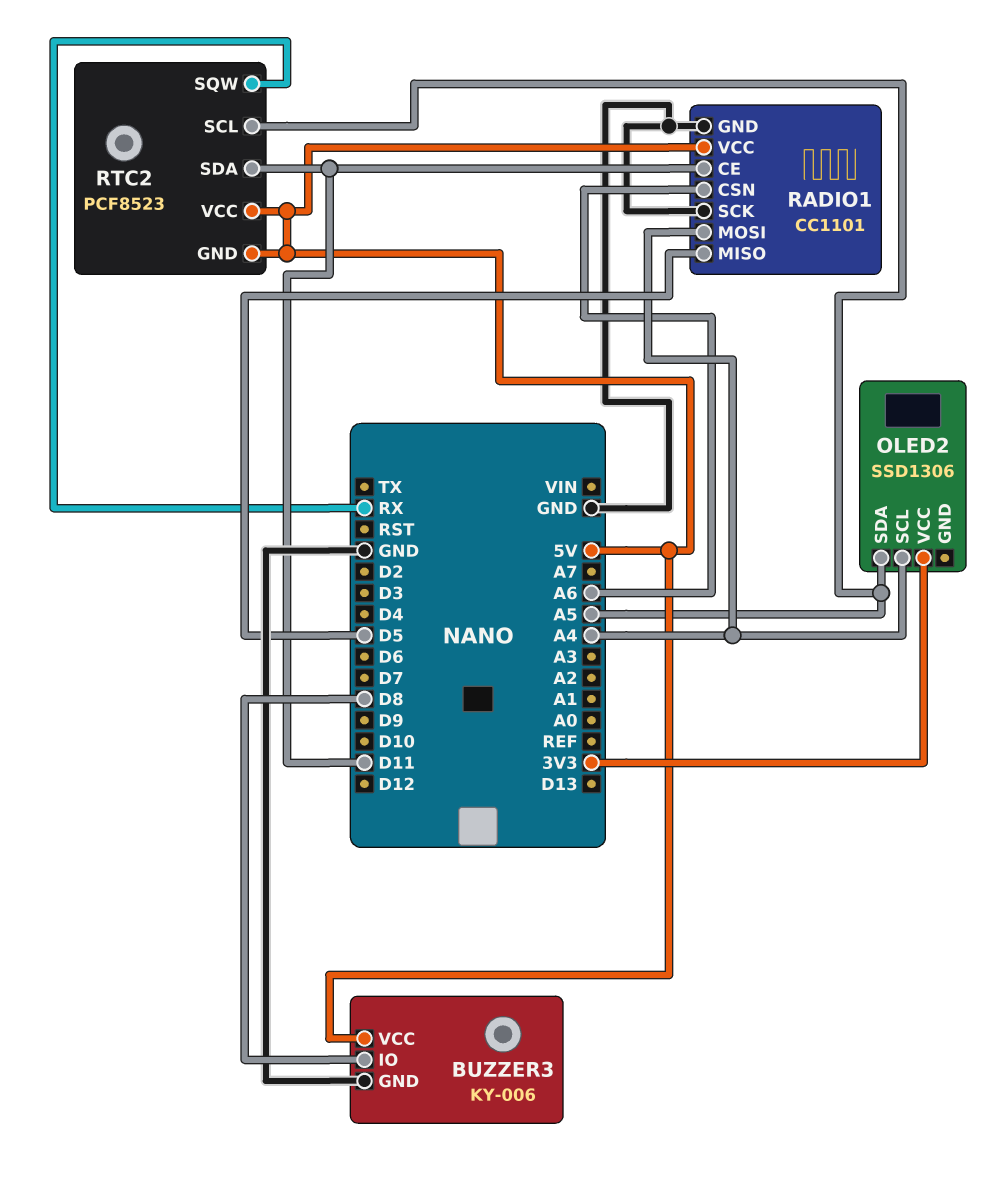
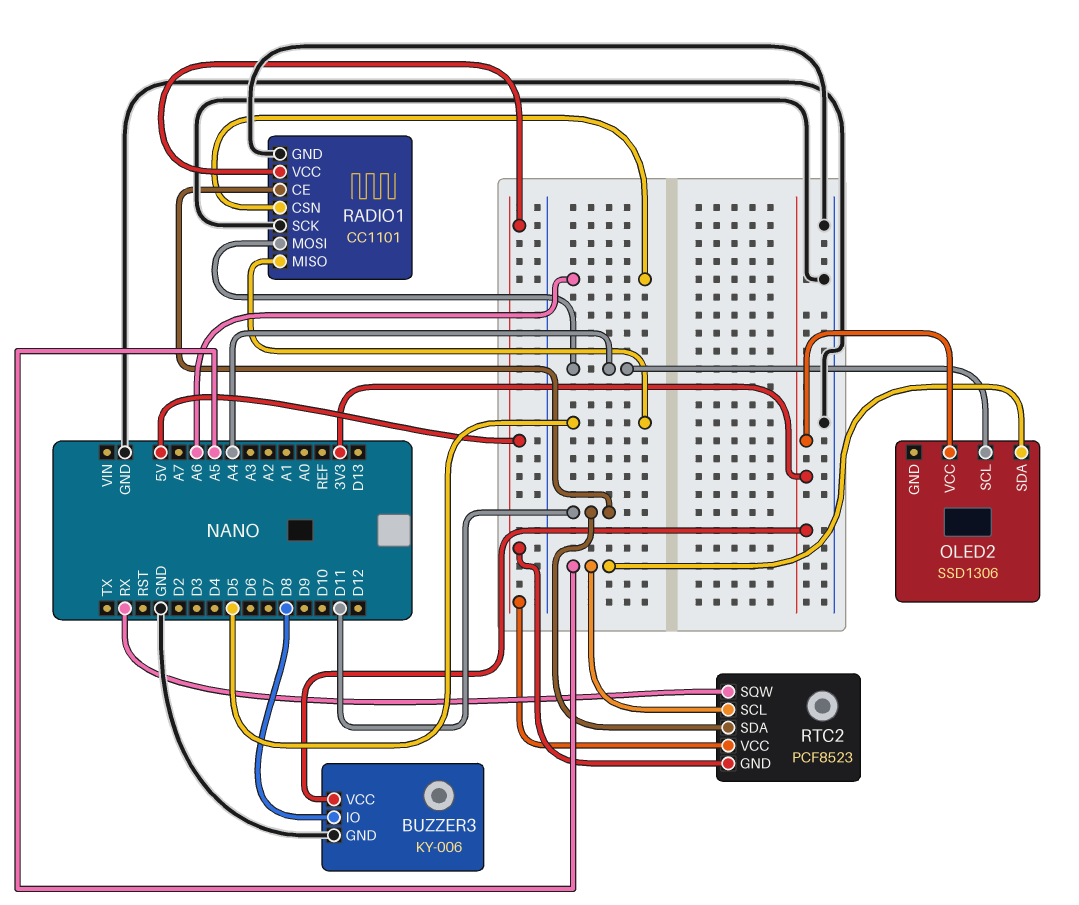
BUZZER3 pin VCC: 5V -> 3V3

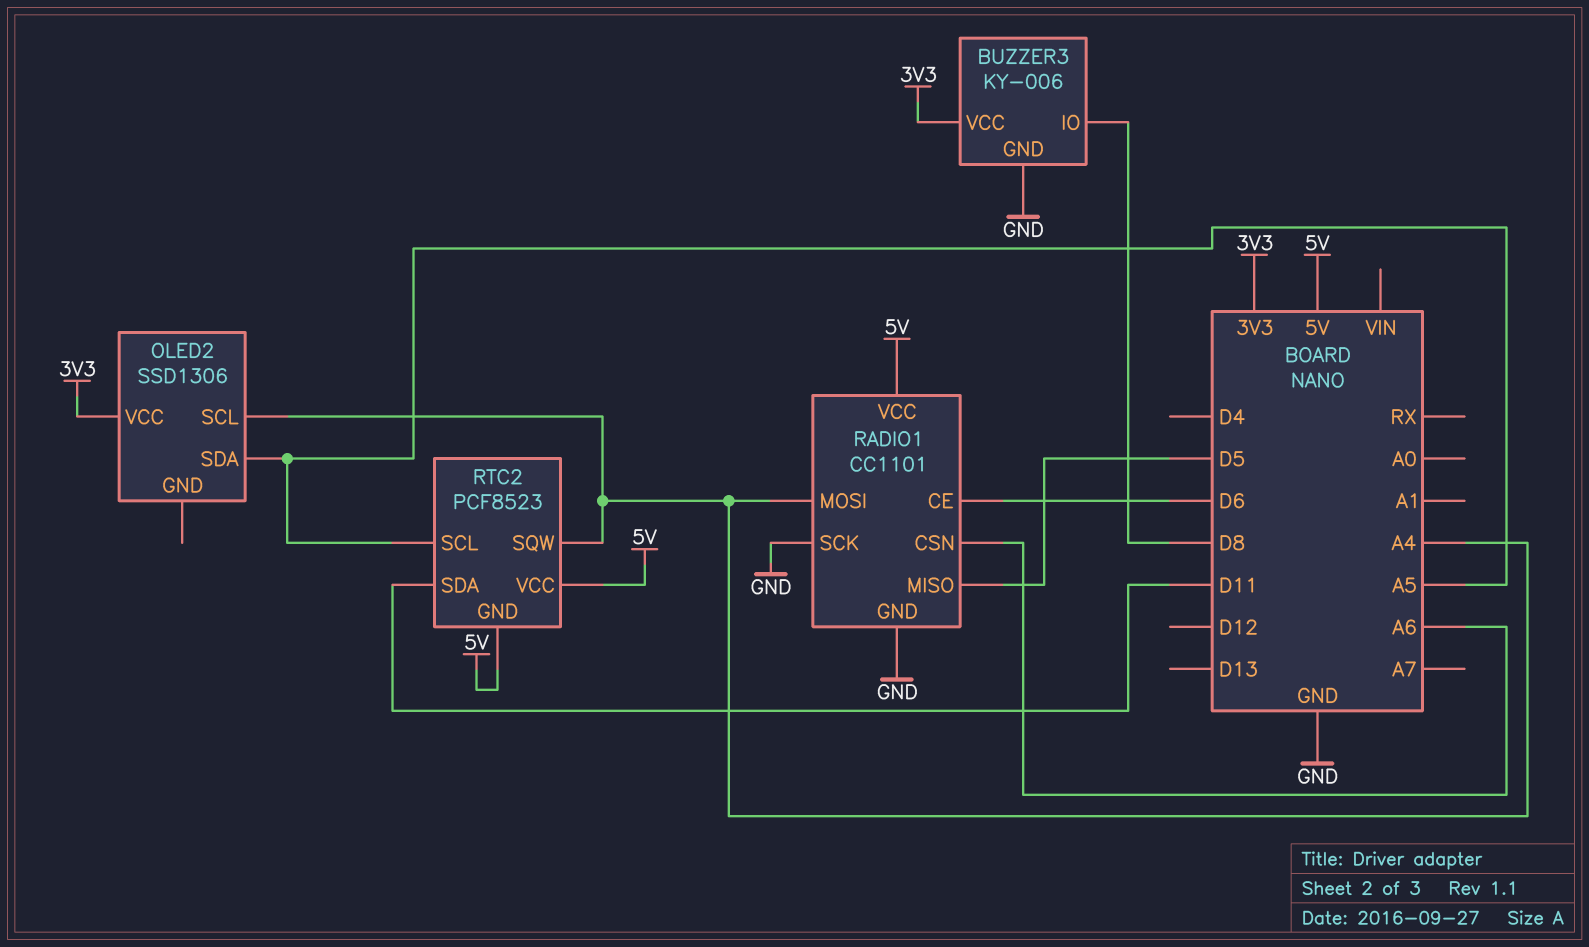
RADIO1 pin CE: D11 -> D6
RTC2 pin SQW: RX -> A4

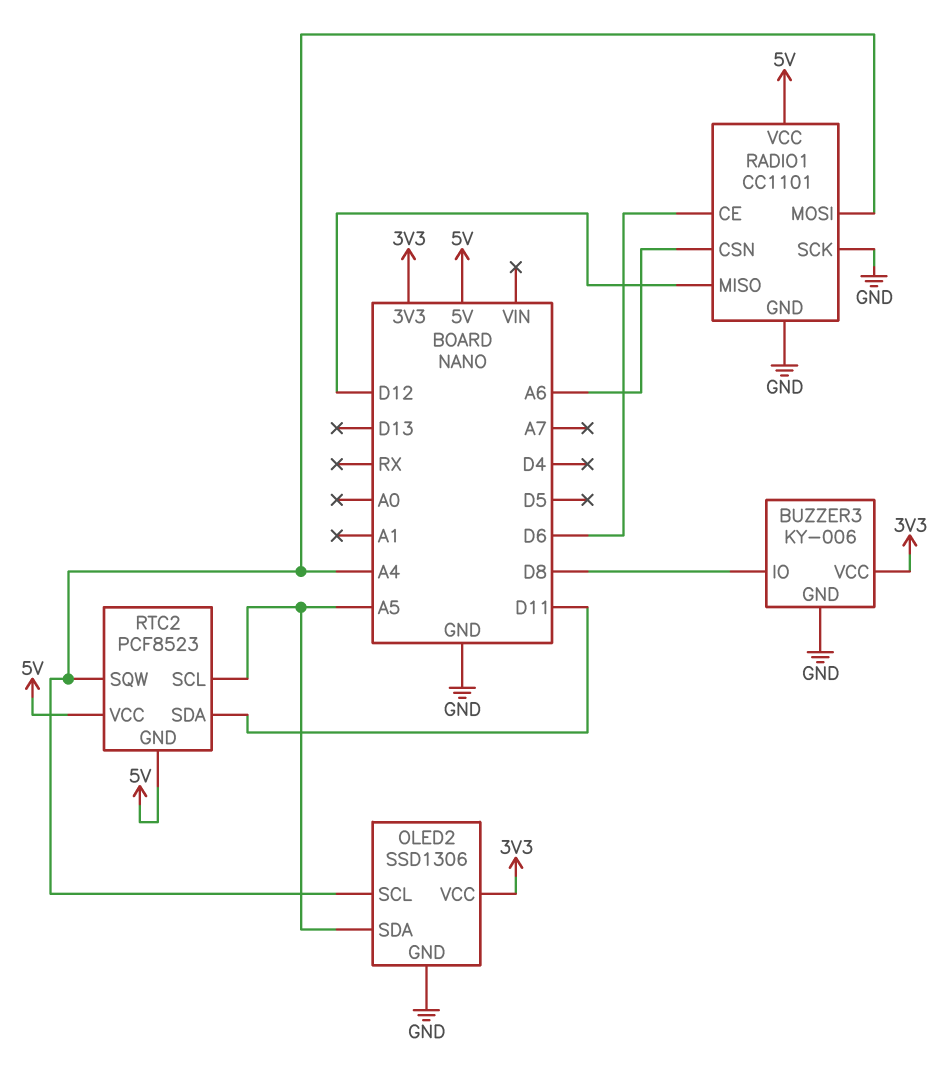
OLED2 pin GND: none -> GND
RADIO1 pin MISO: D5 -> D12

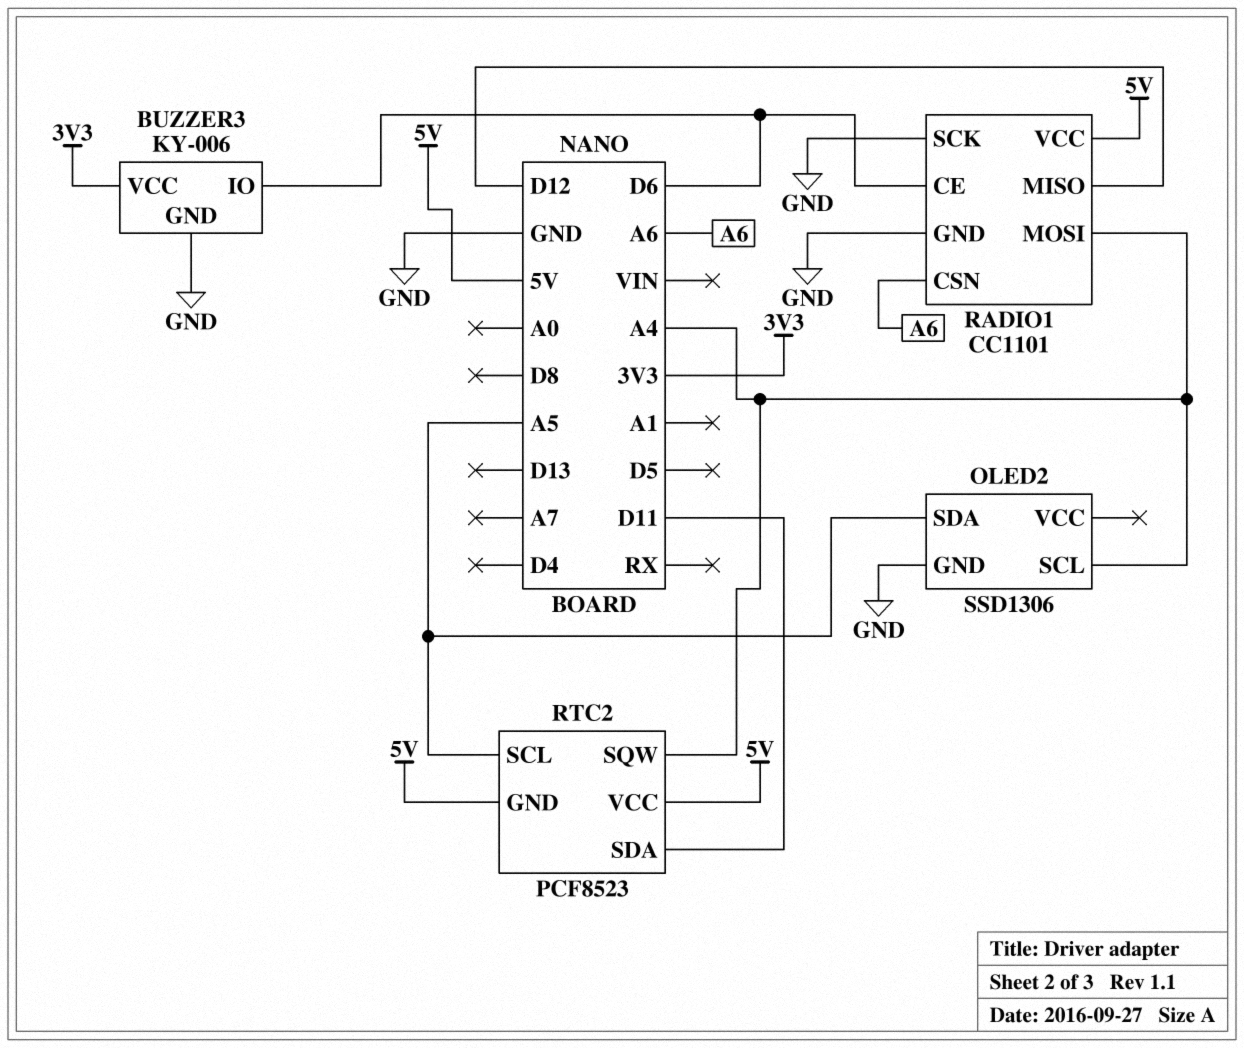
BUZZER3 pin IO: D8 -> D6
OLED2 pin VCC: 3V3 -> none

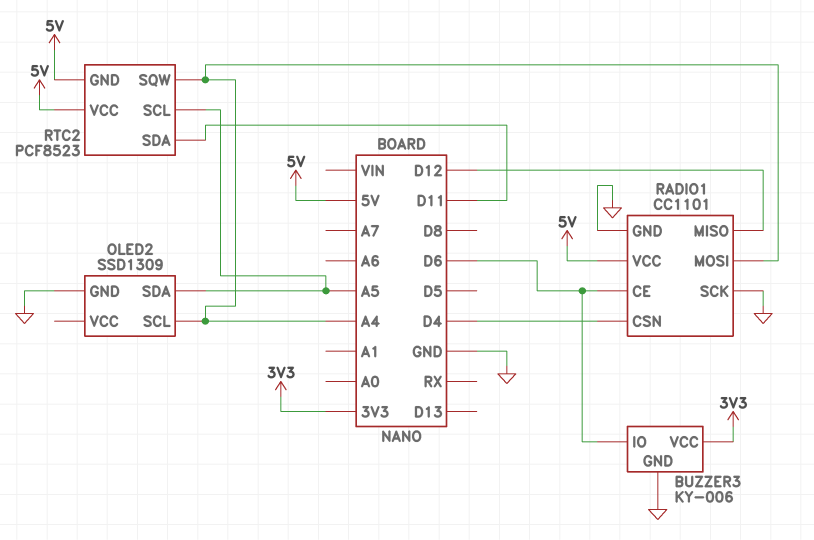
OLED2: SSD1306 -> SSD1309
RADIO1 pin CSN: A6 -> D4

